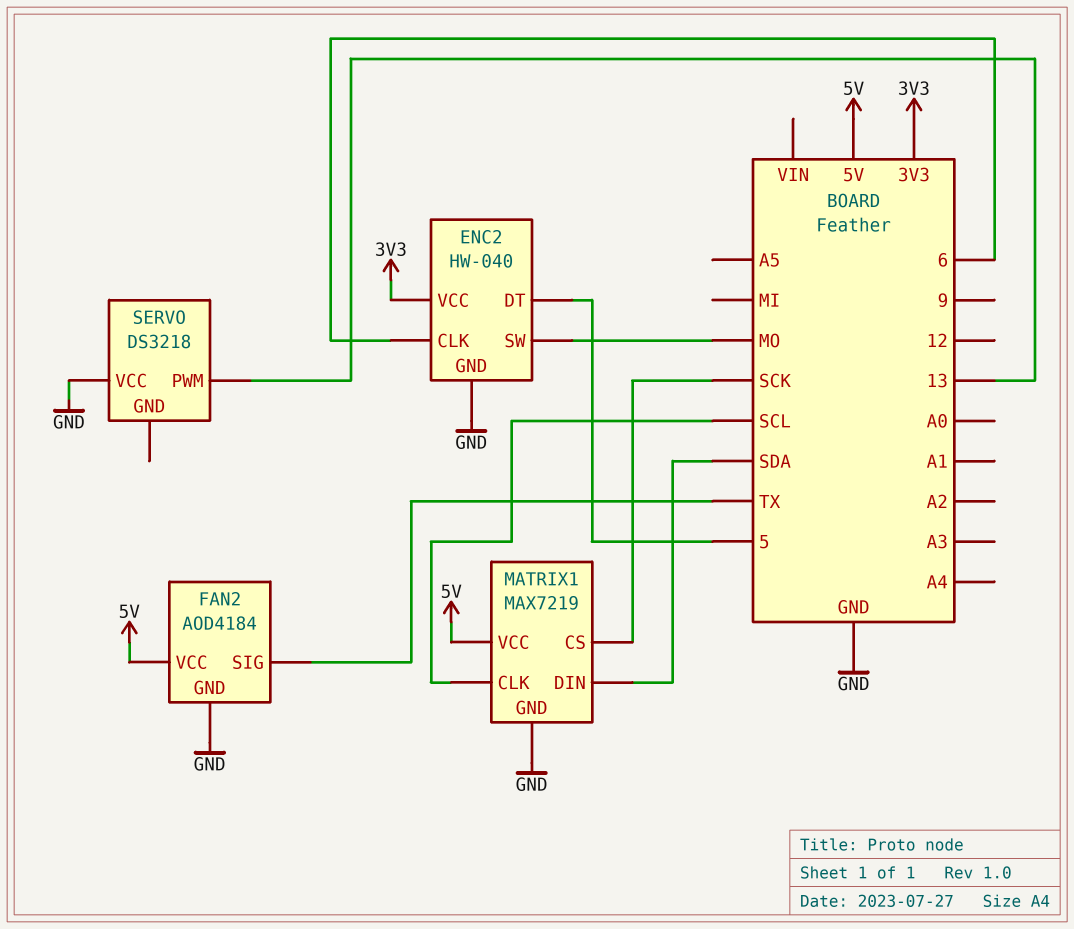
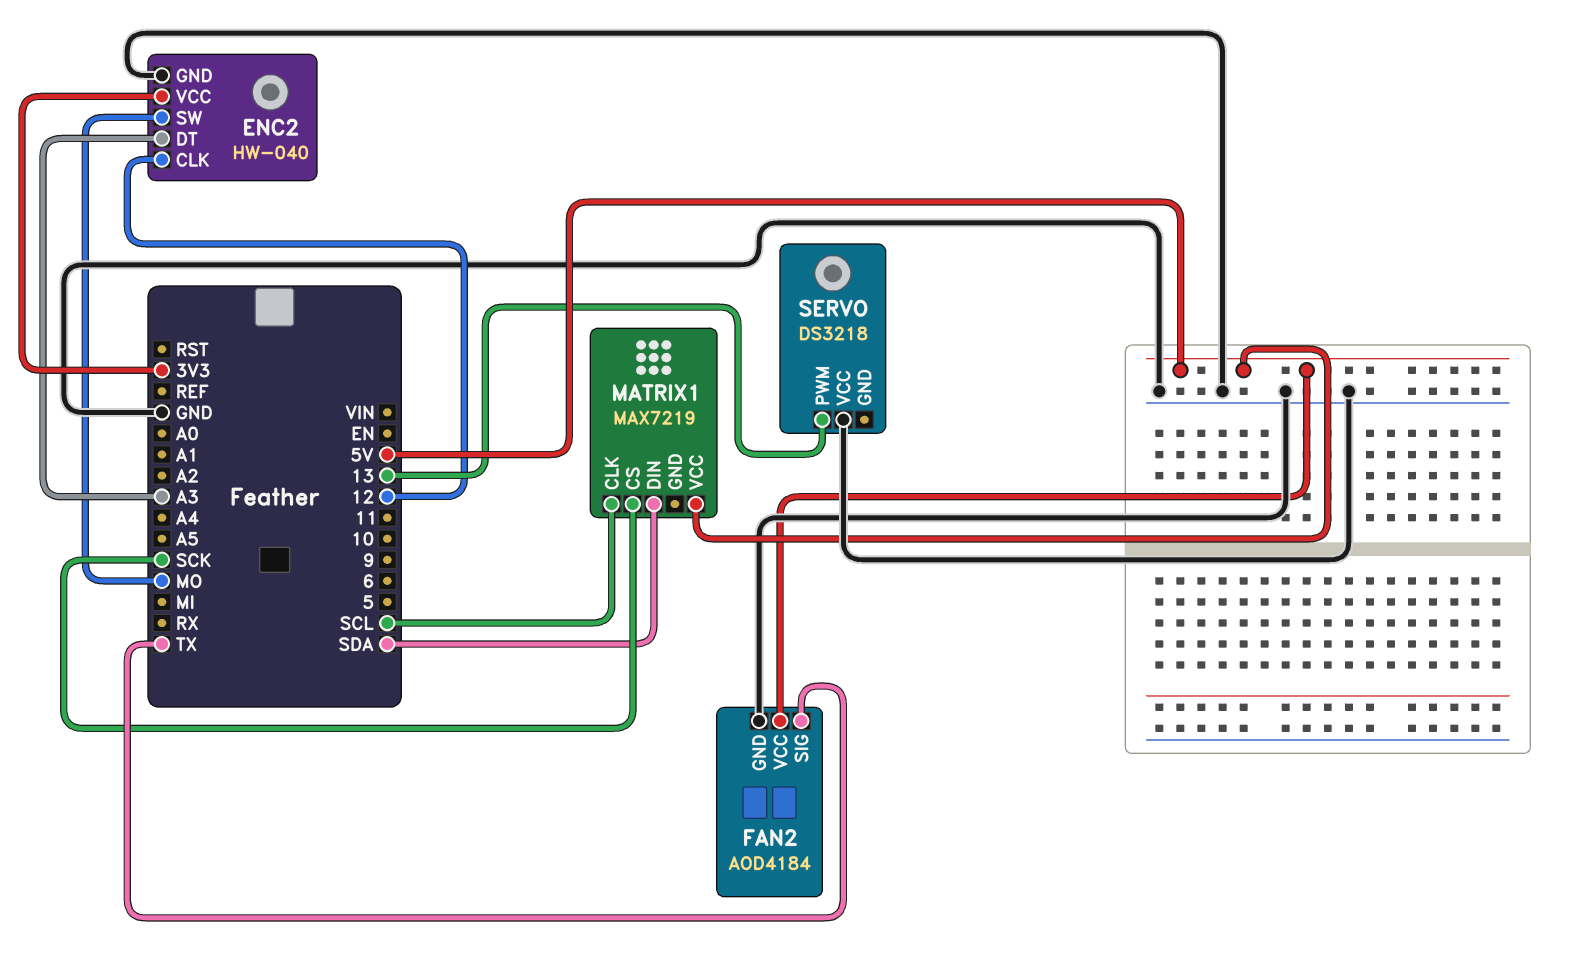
ENC2 pin CLK: 6 -> 12
ENC2 pin DT: 5 -> A3
MATRIX1 pin GND: GND -> none

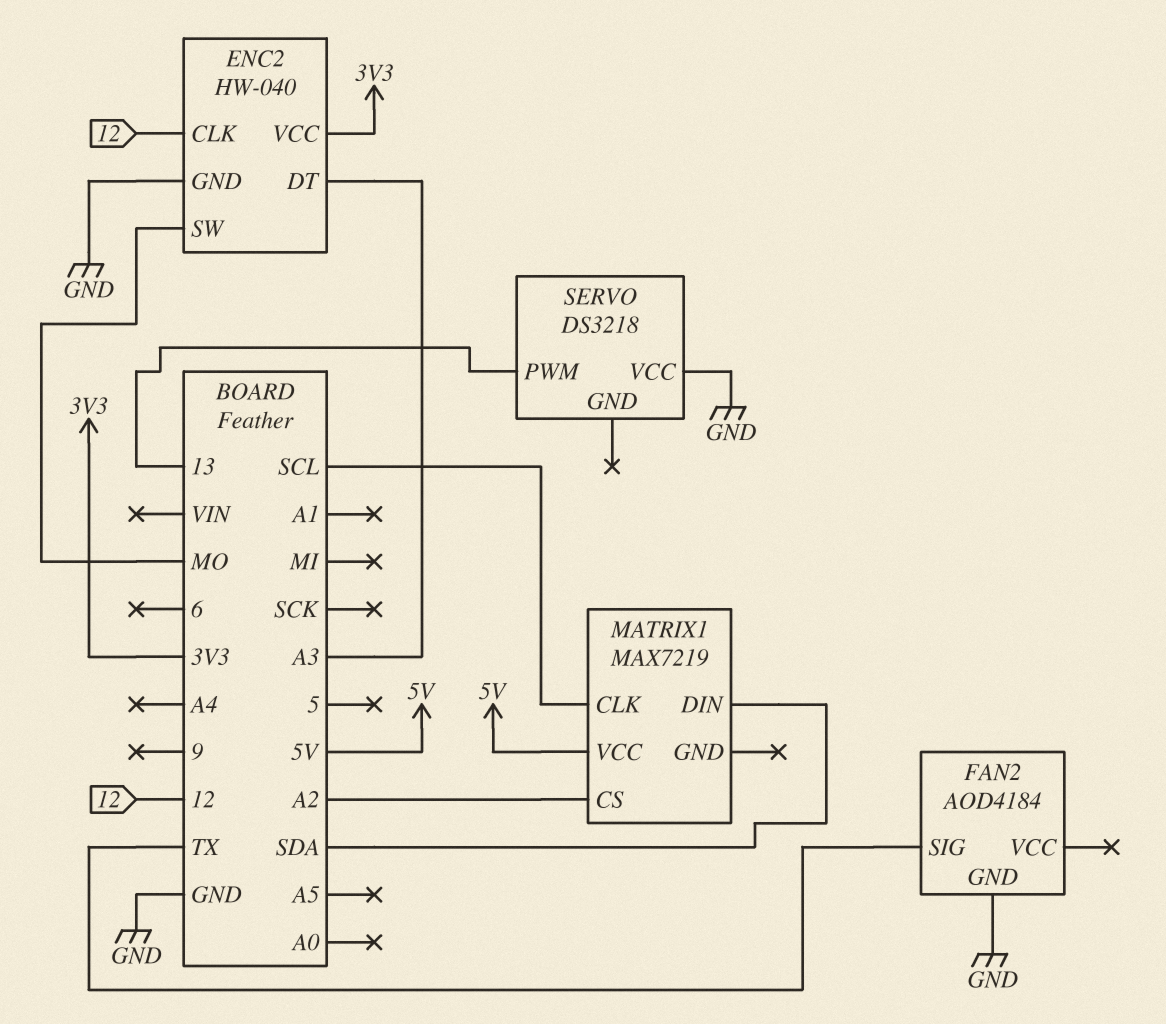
FAN2 pin VCC: 5V -> none
MATRIX1 pin CS: SCK -> A2

